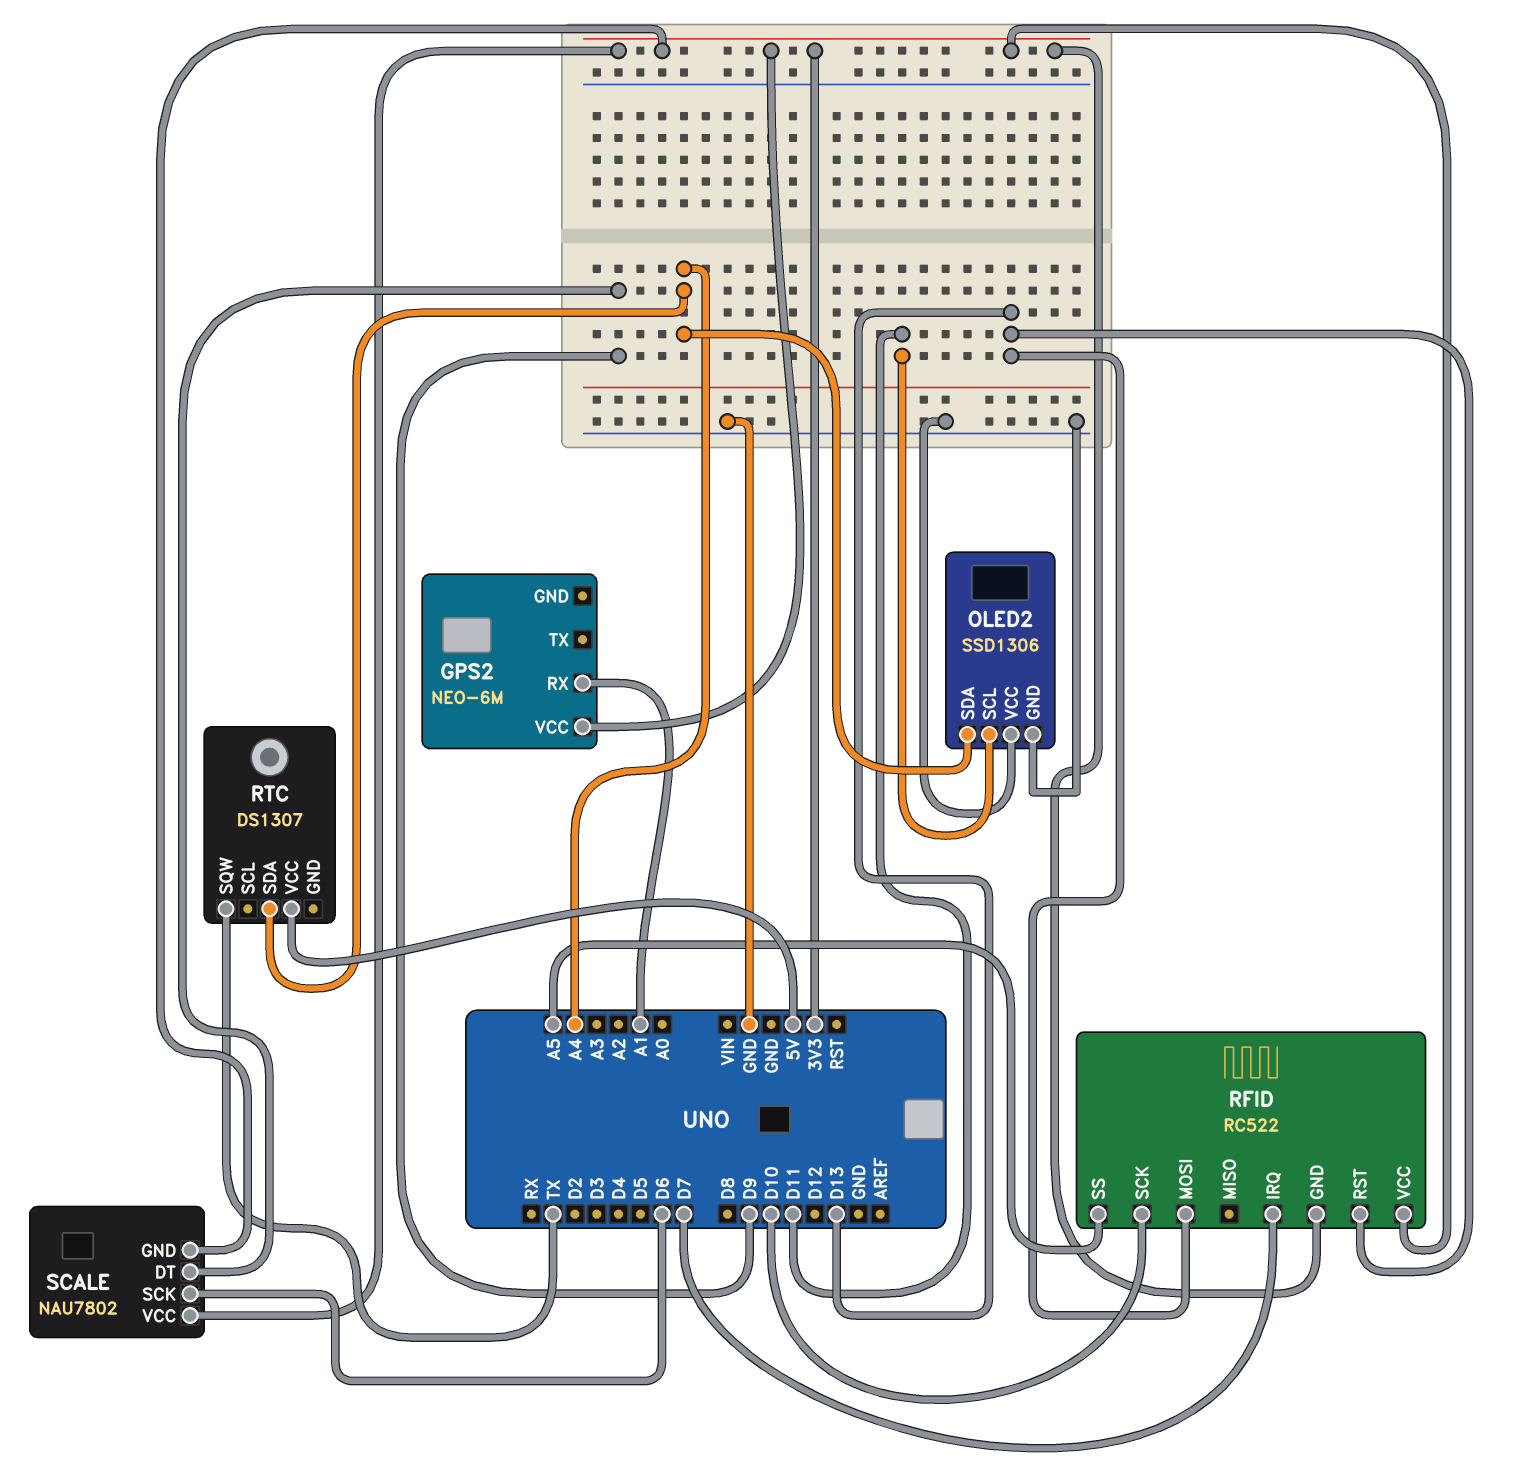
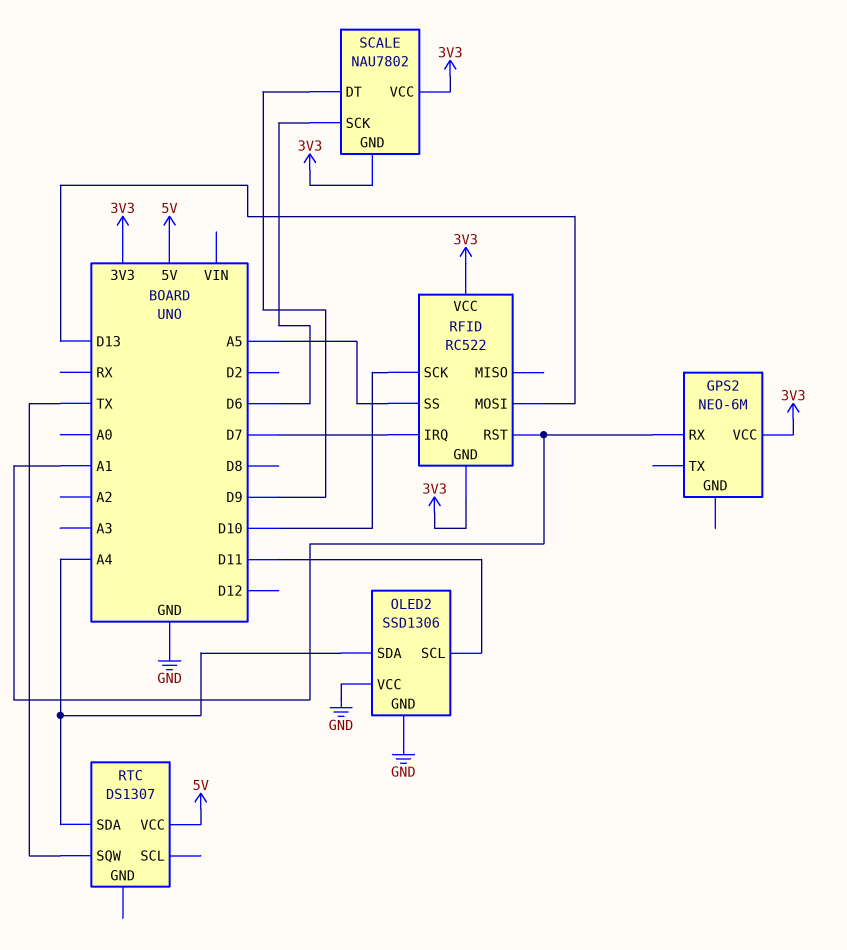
RFID pin RST: D13 -> A1

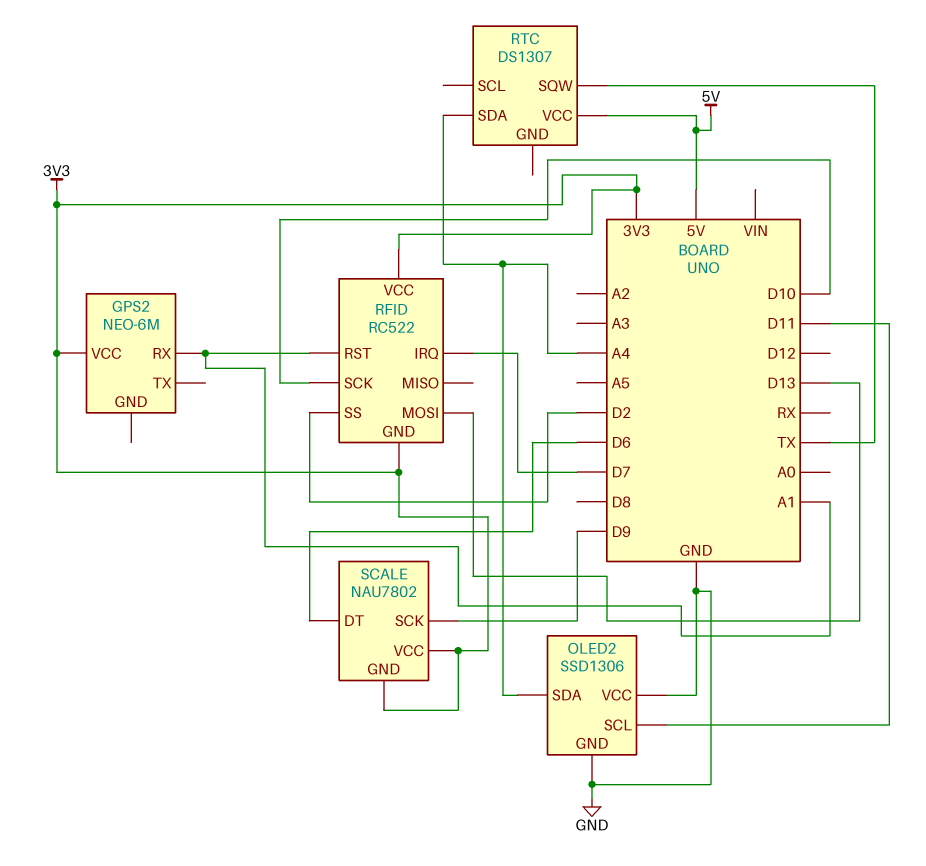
RFID pin SS: A5 -> D2
SCALE pin DT: D9 -> D6
SCALE pin SCK: D6 -> D9

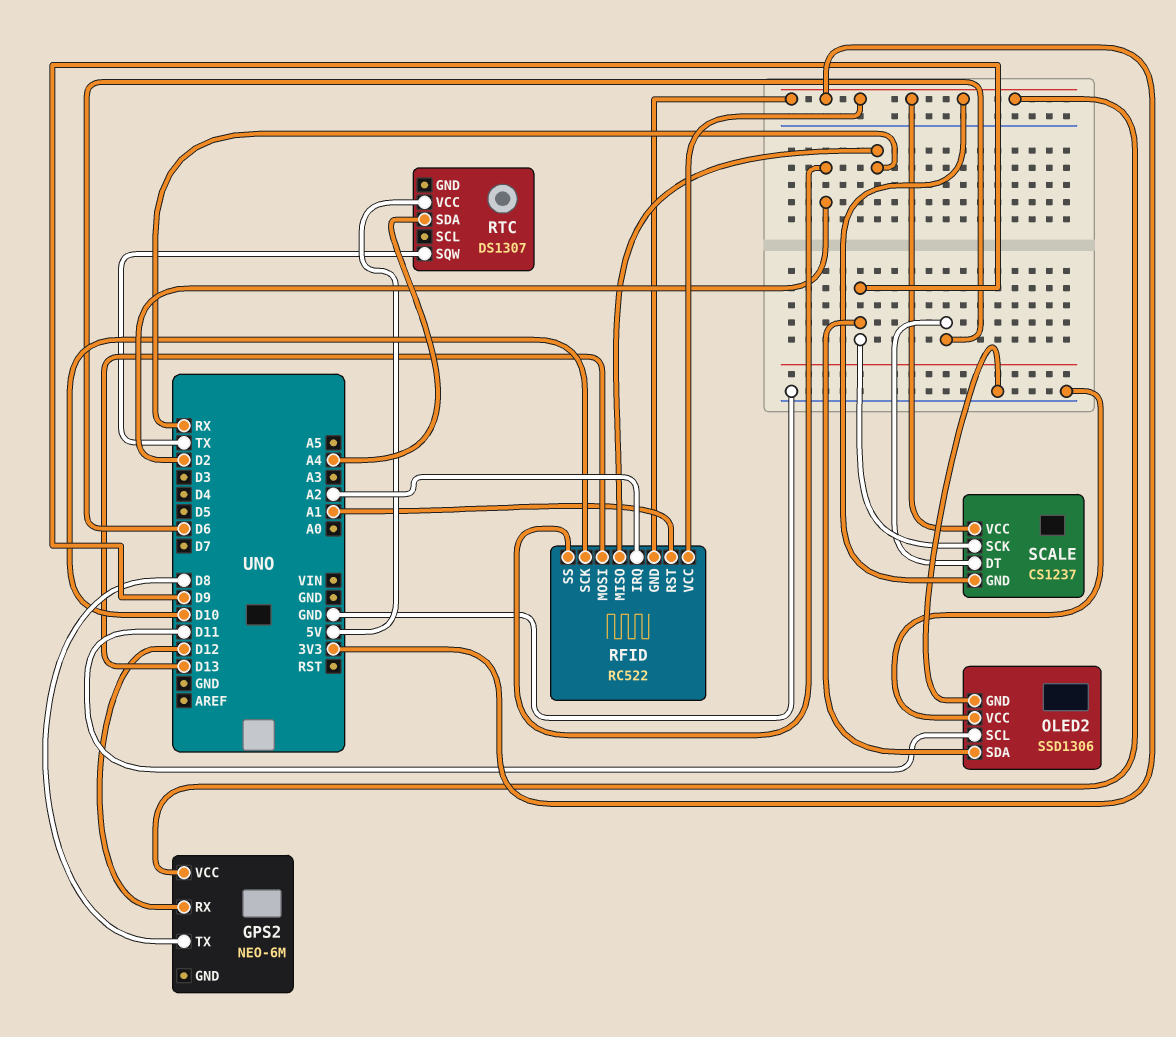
GPS2 pin RX: A1 -> D12
GPS2 pin TX: none -> D8
OLED2 pin SDA: A4 -> D9
RFID pin IRQ: D7 -> A2
RFID pin MISO: none -> RX
SCALE: NAU7802 -> CS1237

